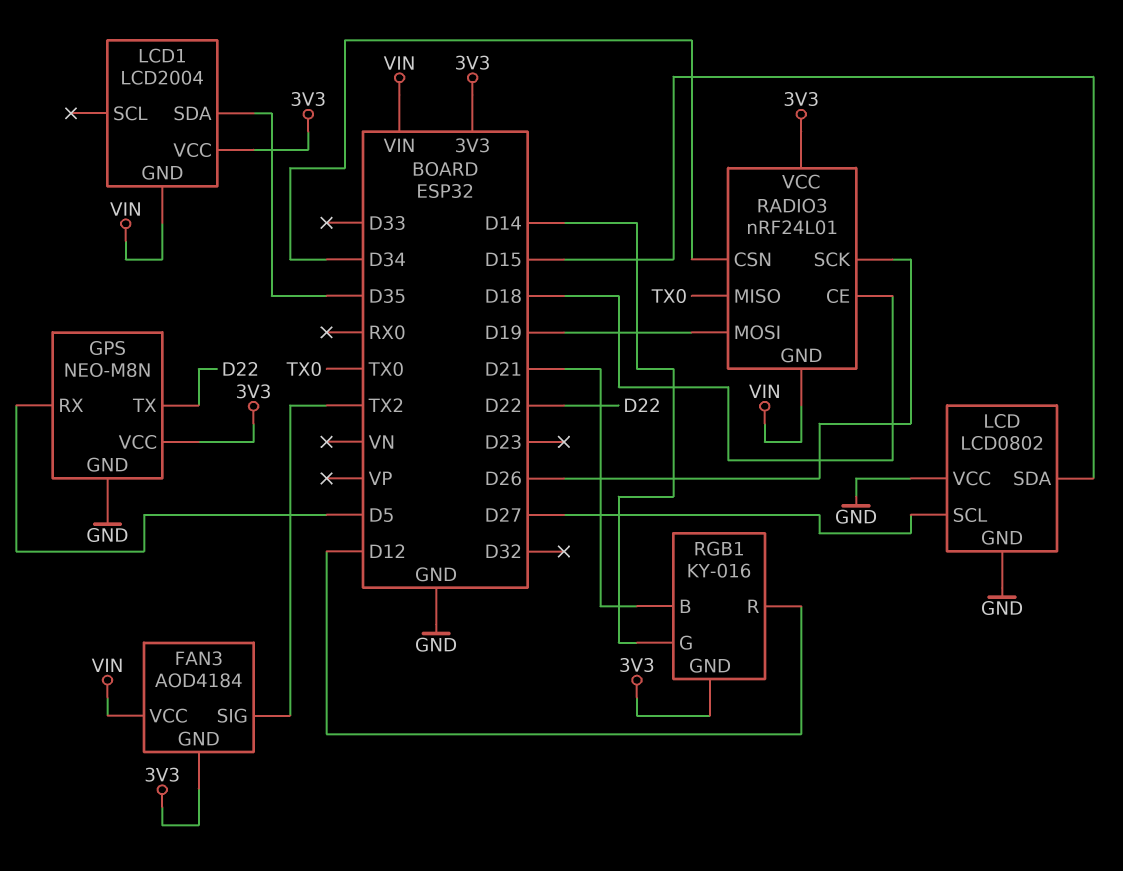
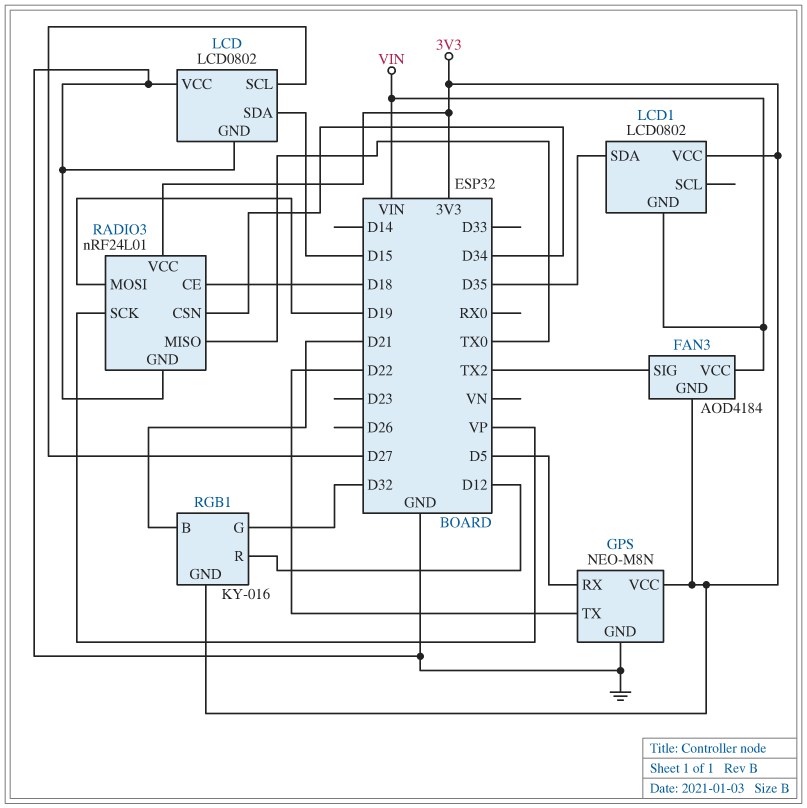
LCD1: LCD2004 -> LCD0802
RADIO3 pin GND: VIN -> GND
RADIO3 pin SCK: D26 -> VP
RGB1 pin G: D14 -> D32

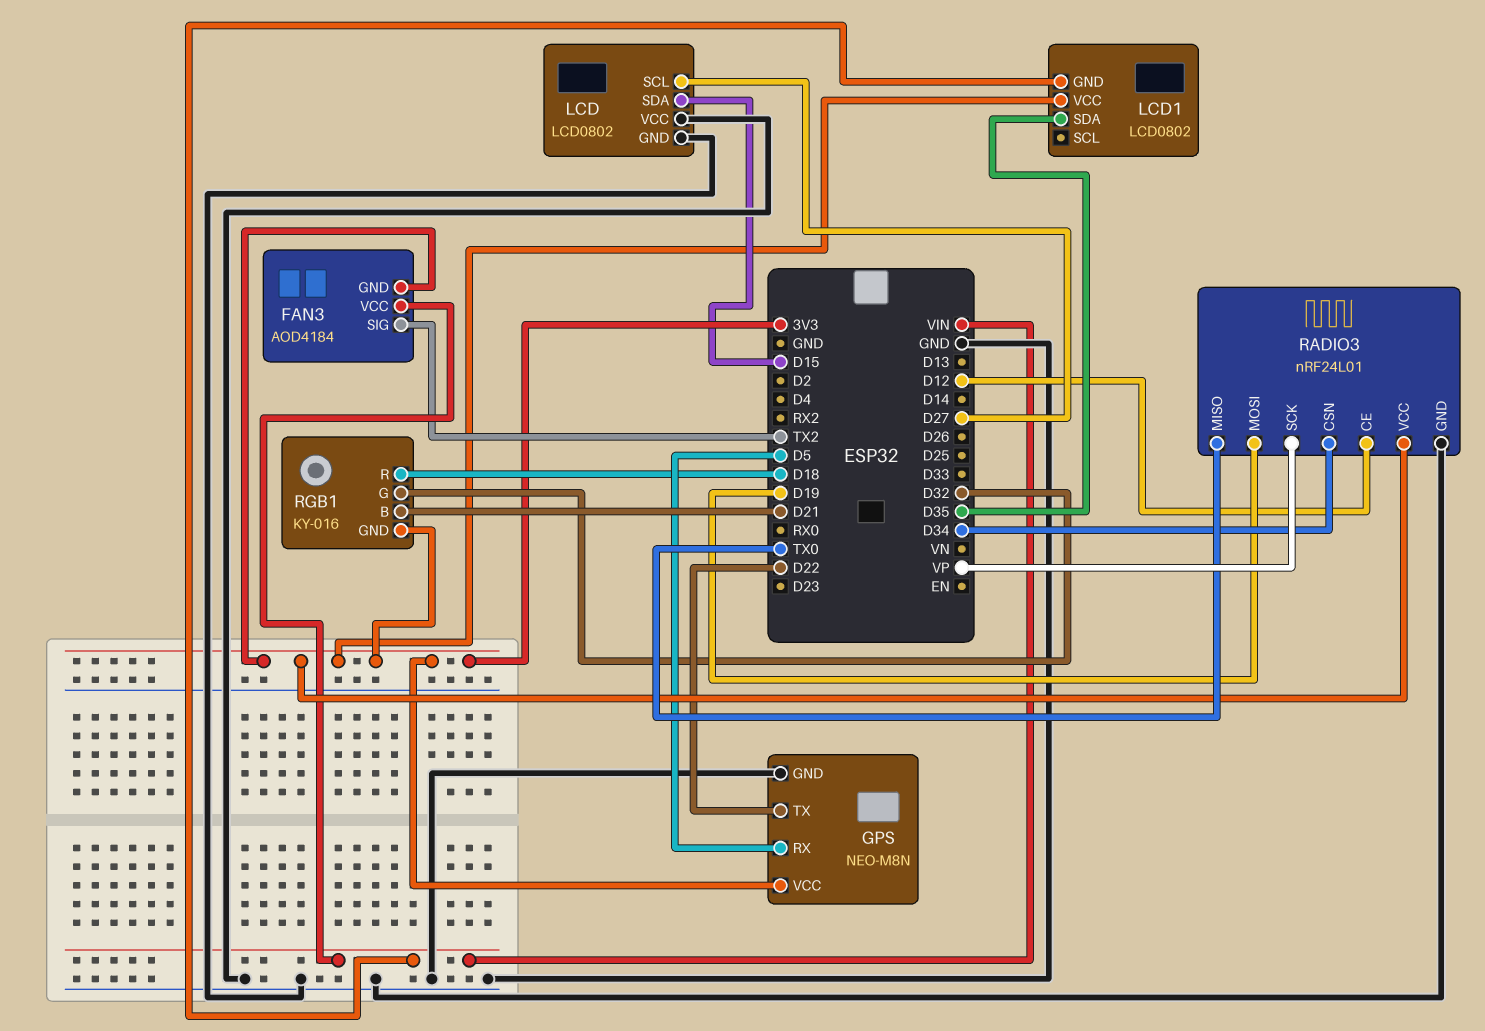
RADIO3 pin CE: D18 -> D12
RGB1 pin R: D12 -> D18

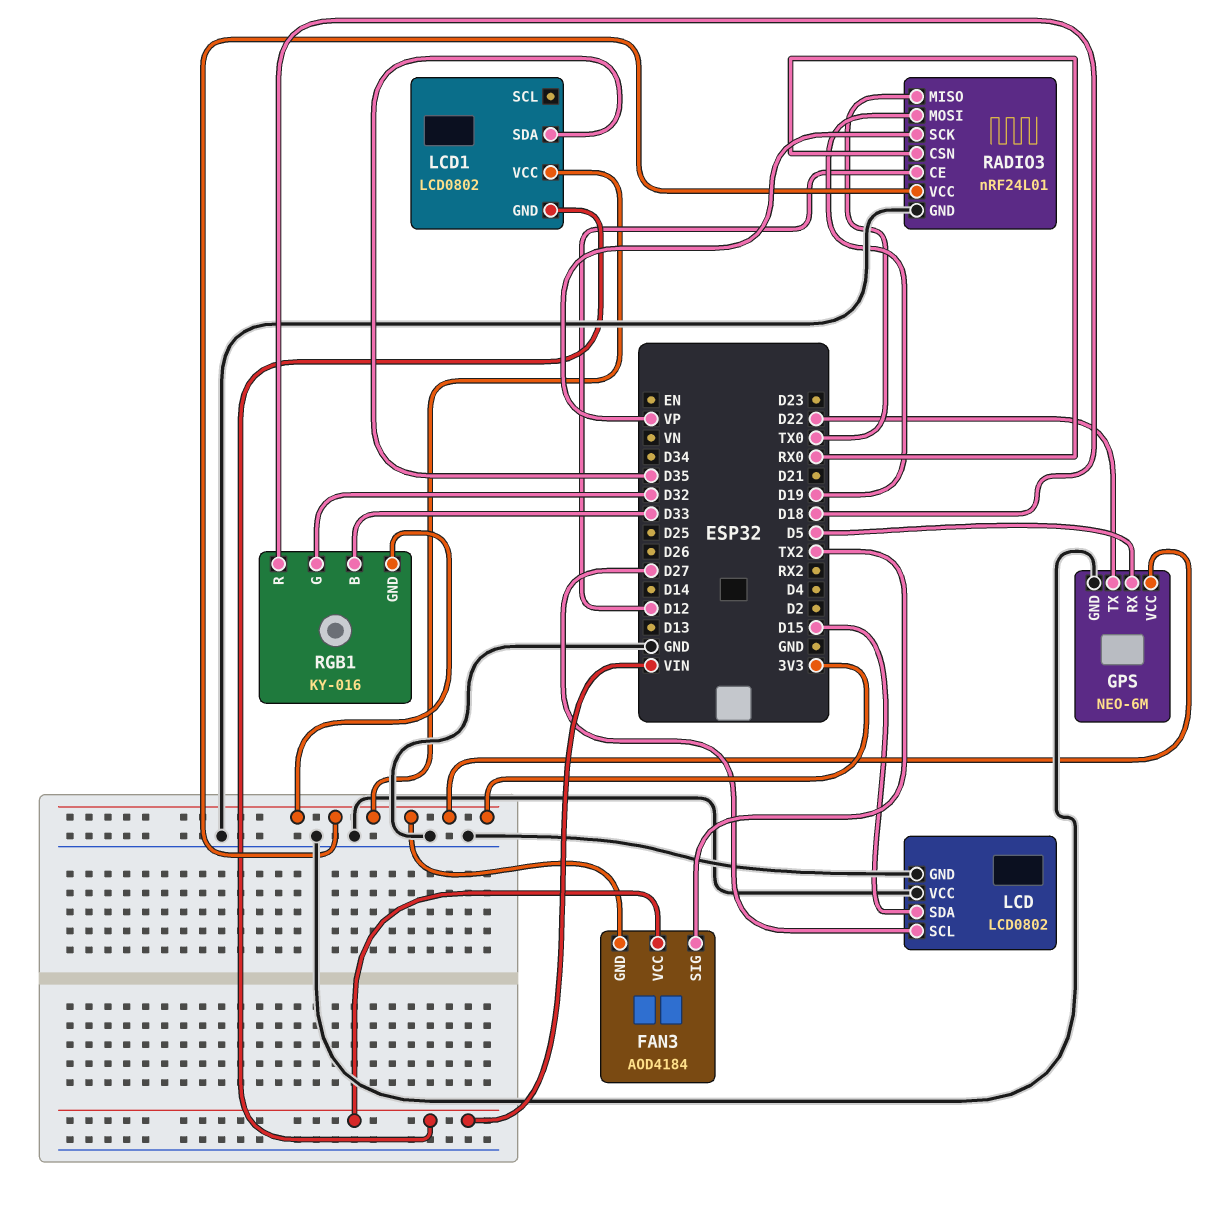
GPS: NEO-M8N -> NEO-6M
RADIO3 pin CSN: D34 -> RX0
RGB1 pin B: D21 -> D33

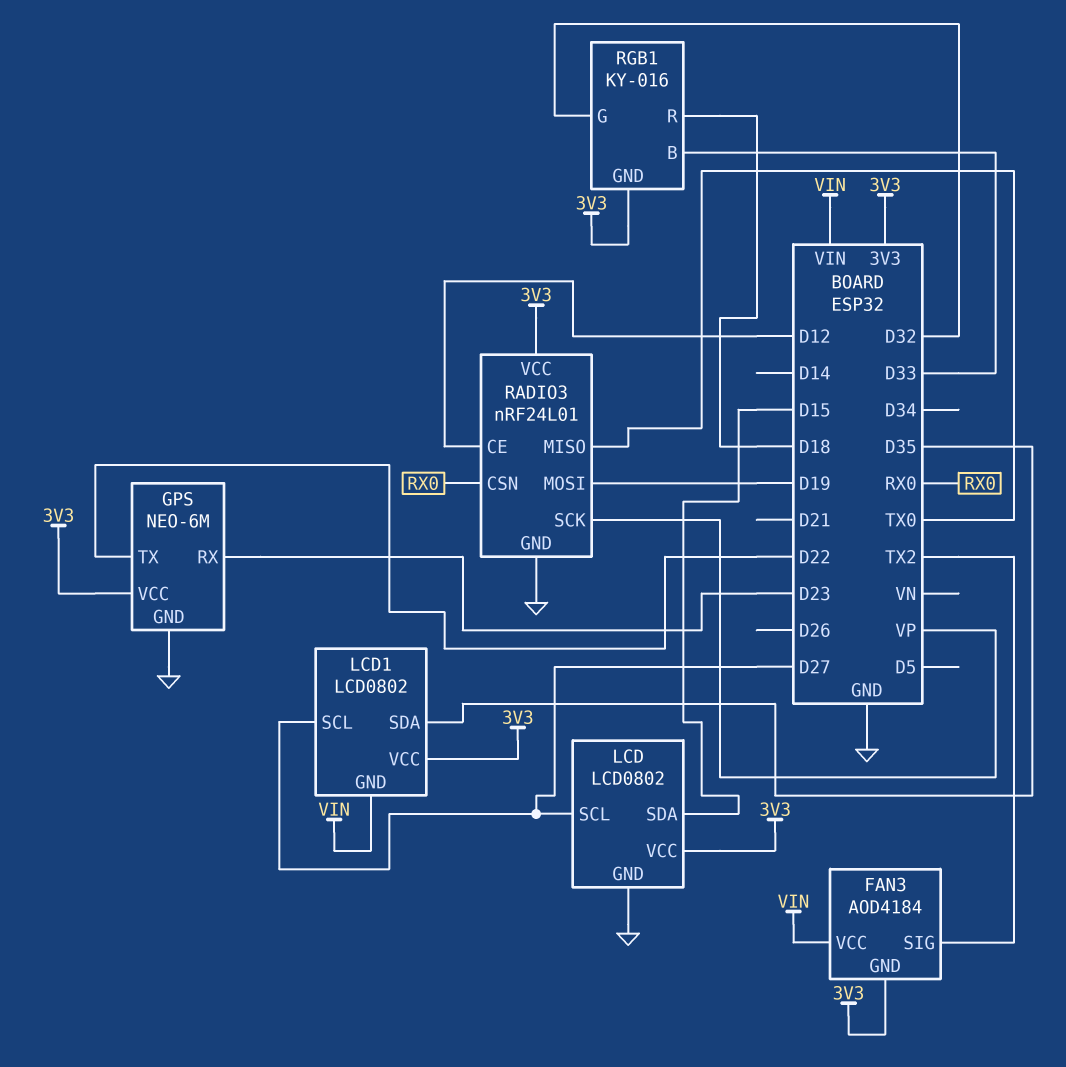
GPS pin RX: D5 -> D23
LCD pin VCC: GND -> 3V3
LCD1 pin SCL: none -> D27

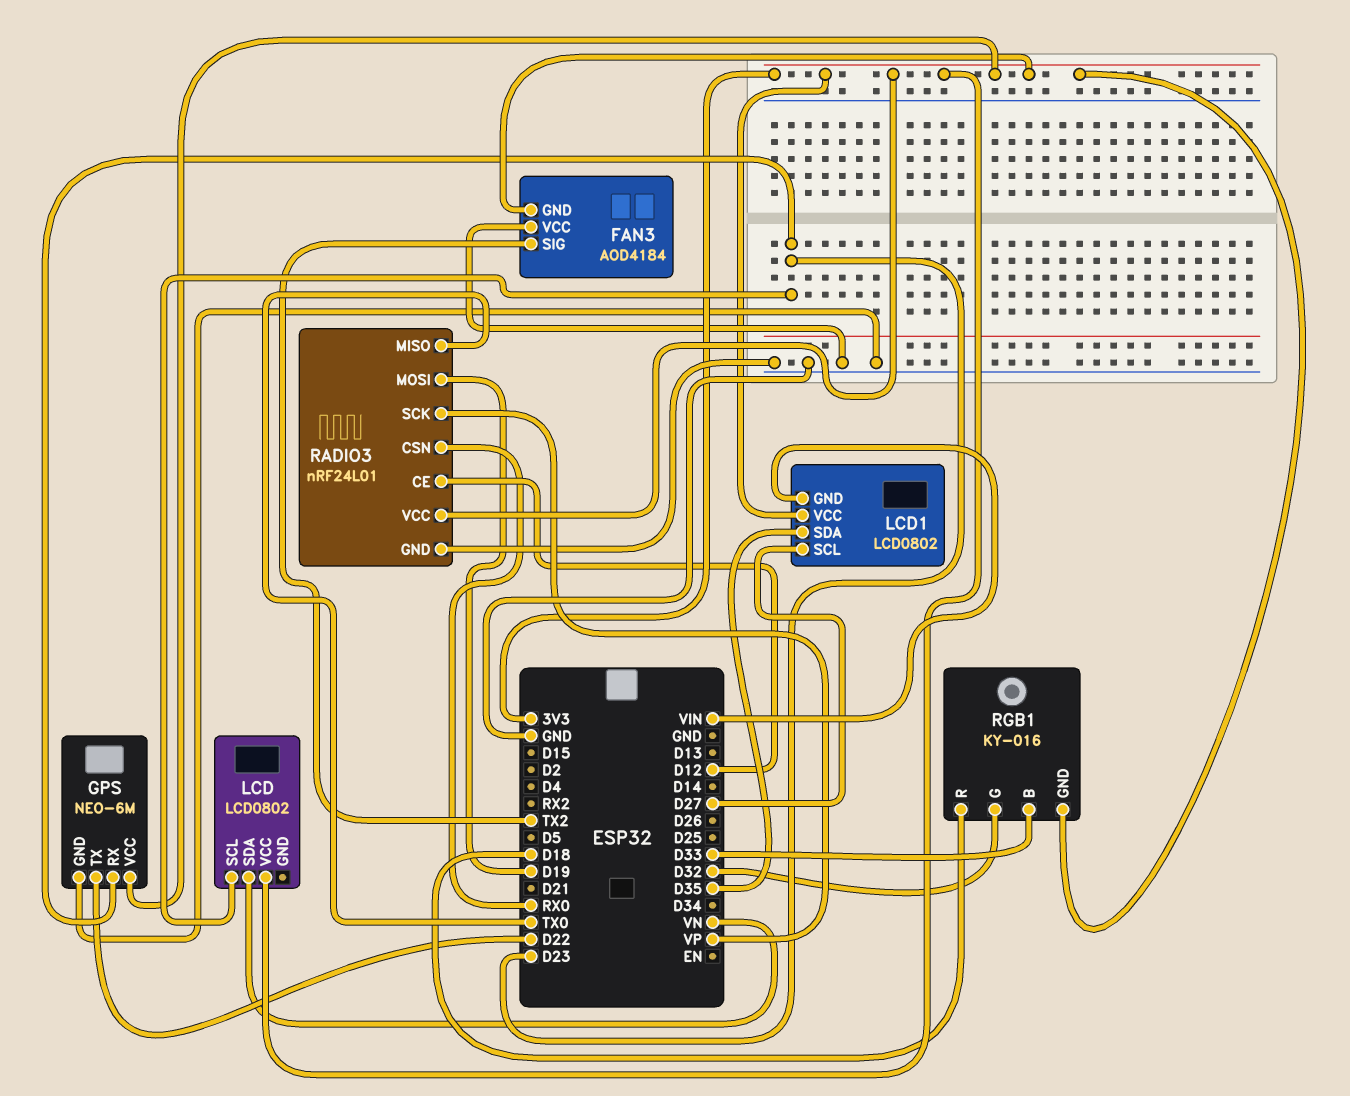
FAN3 pin VCC: VIN -> GND
LCD pin GND: GND -> none
LCD pin SCL: D27 -> D23
LCD pin SDA: D15 -> VN

